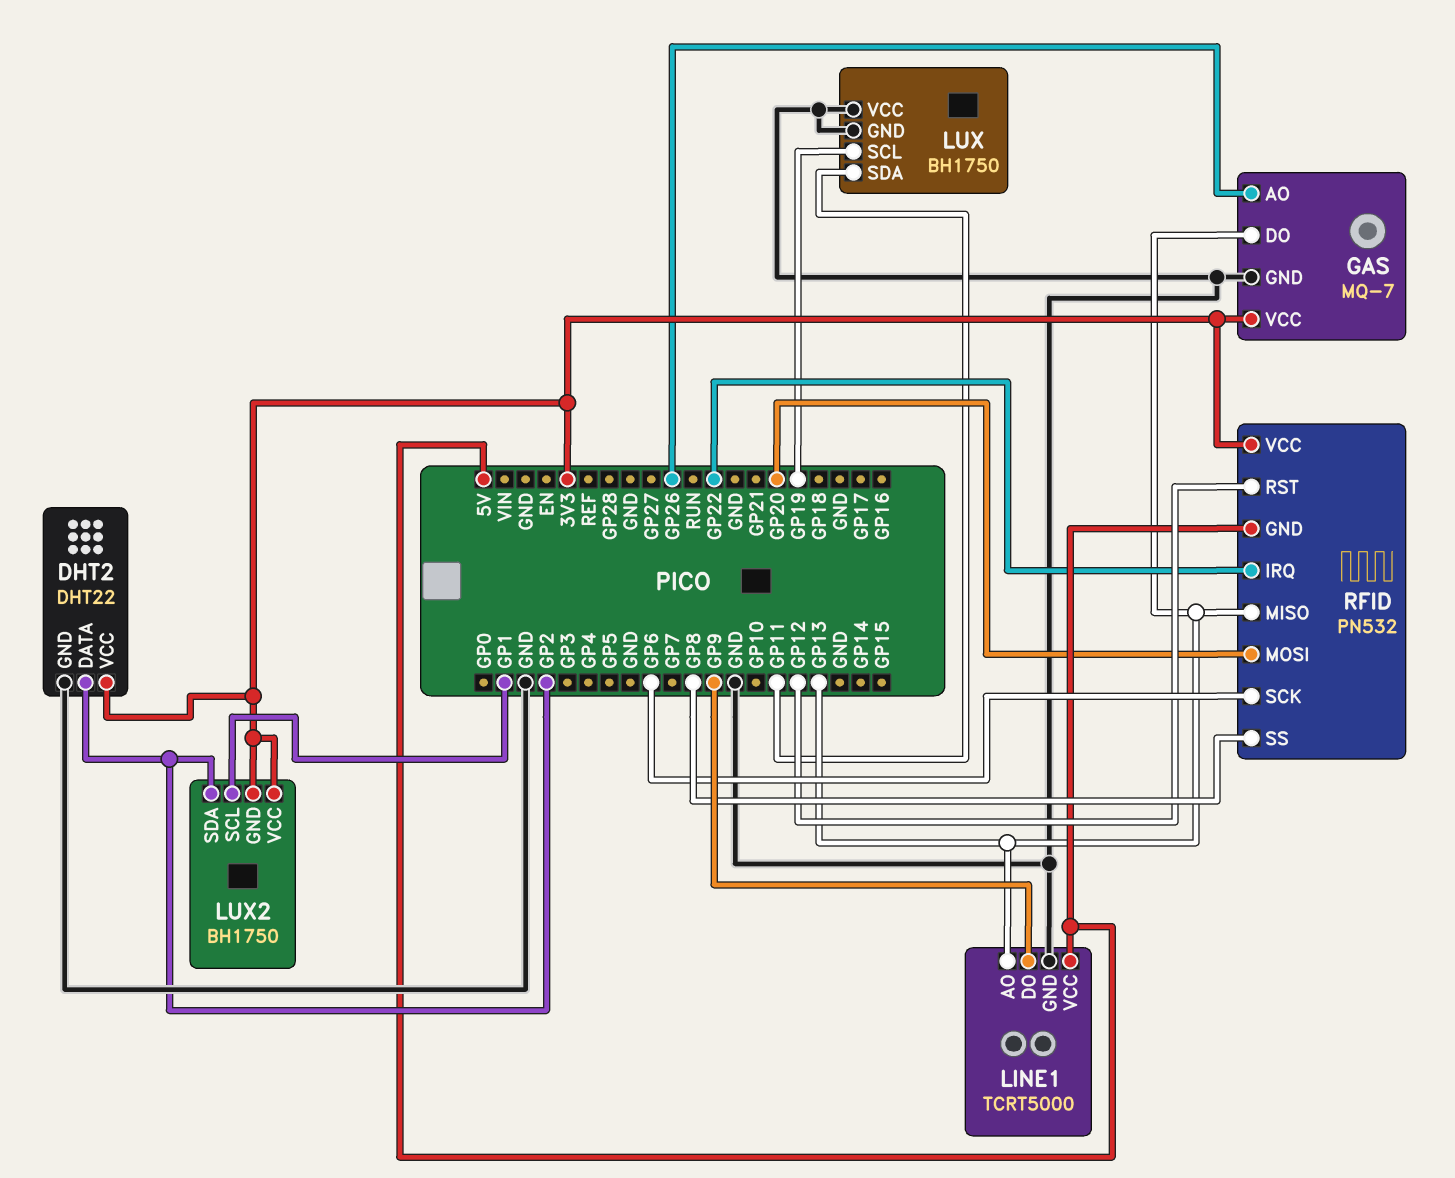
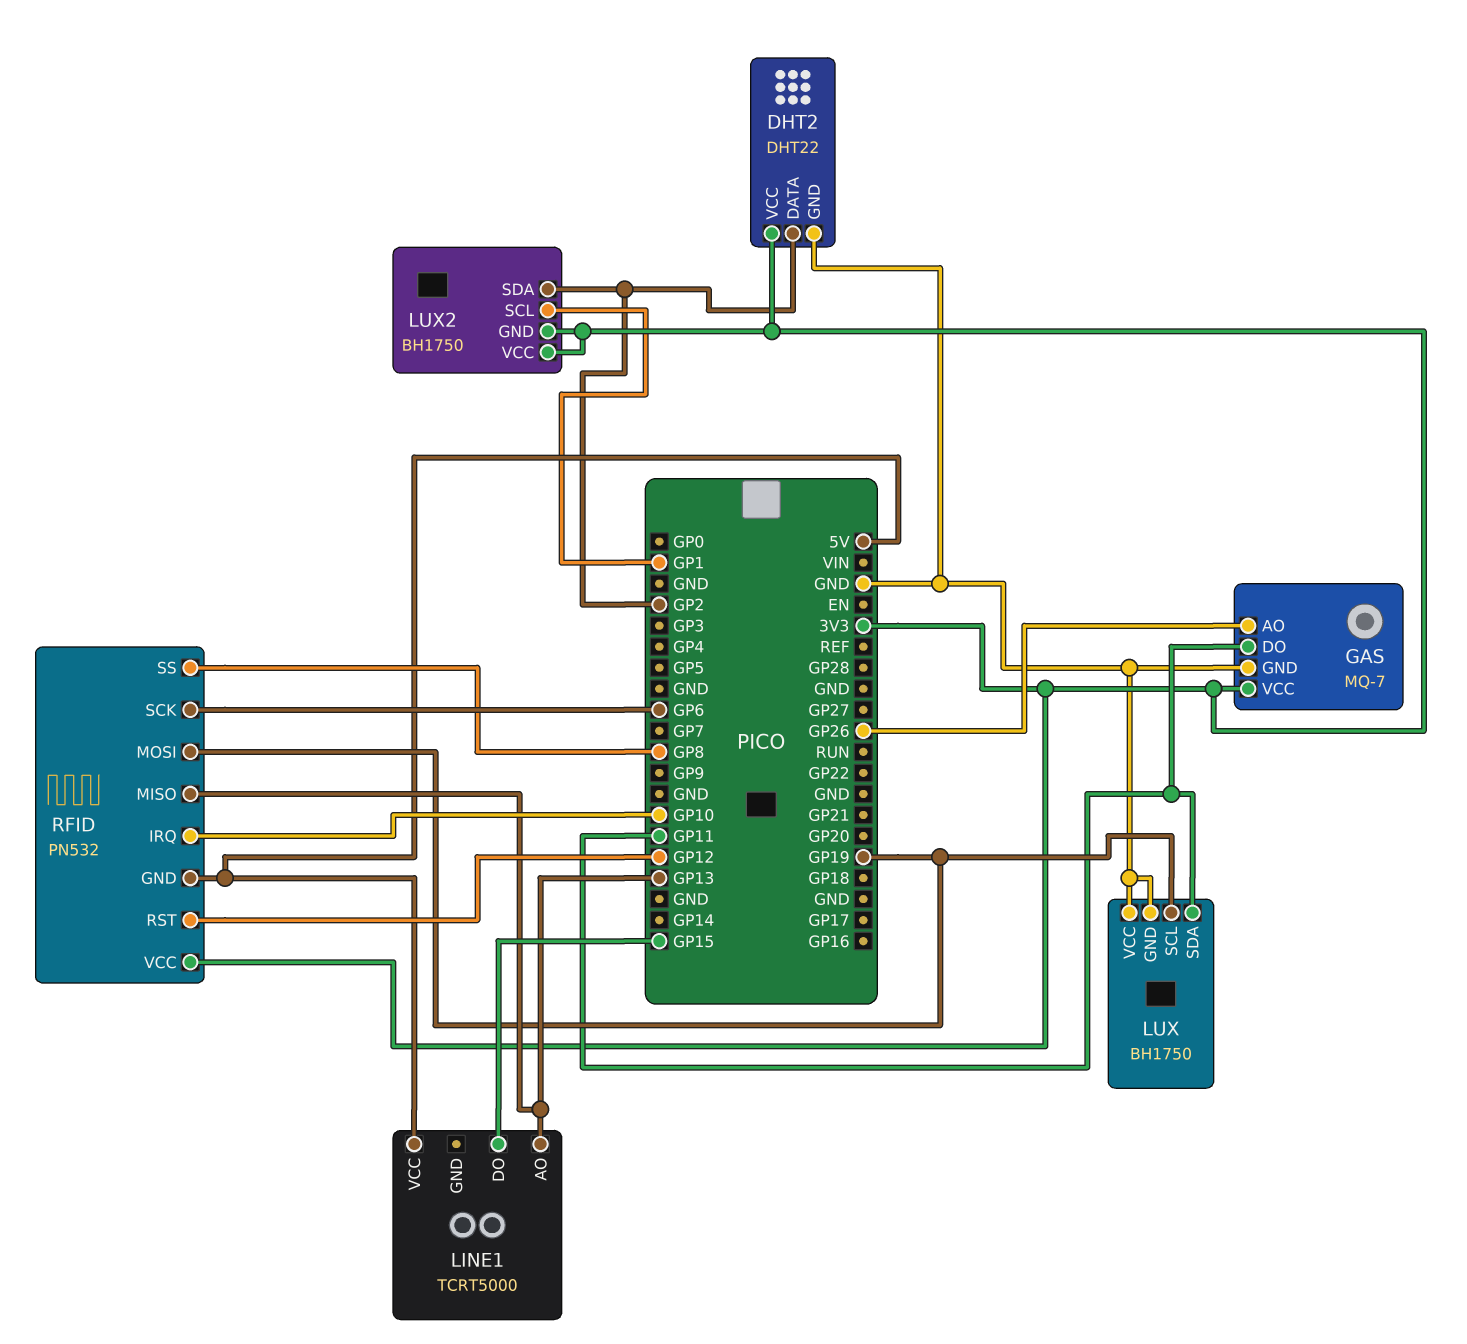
GAS pin DO: GP13 -> GP11
LINE1 pin DO: GP9 -> GP15
LINE1 pin GND: GND -> none
RFID pin IRQ: GP22 -> GP10
RFID pin MOSI: GP20 -> GP19

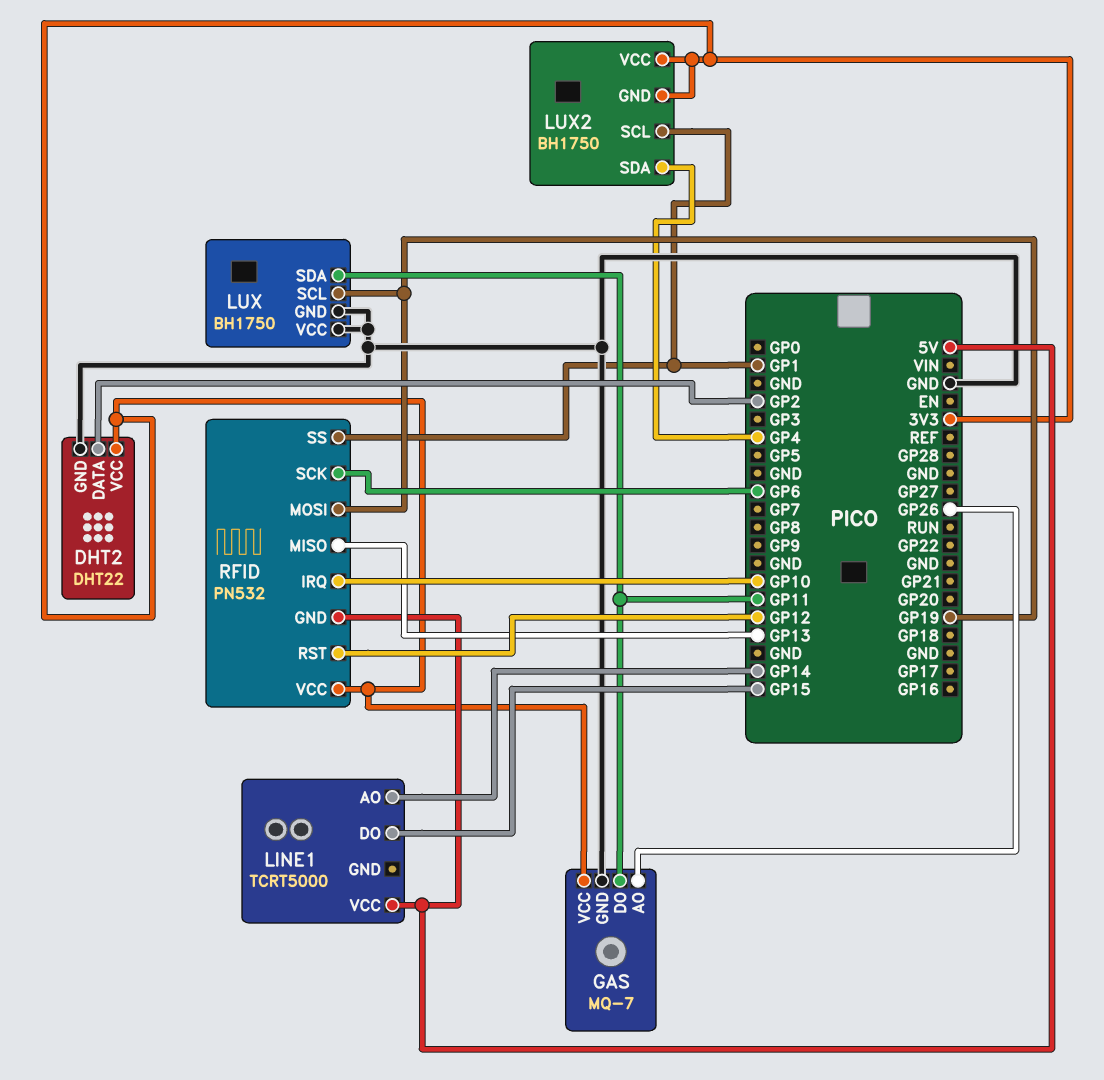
LINE1 pin AO: GP13 -> GP14
LUX2 pin SDA: GP2 -> GP4
RFID pin SS: GP8 -> GP1

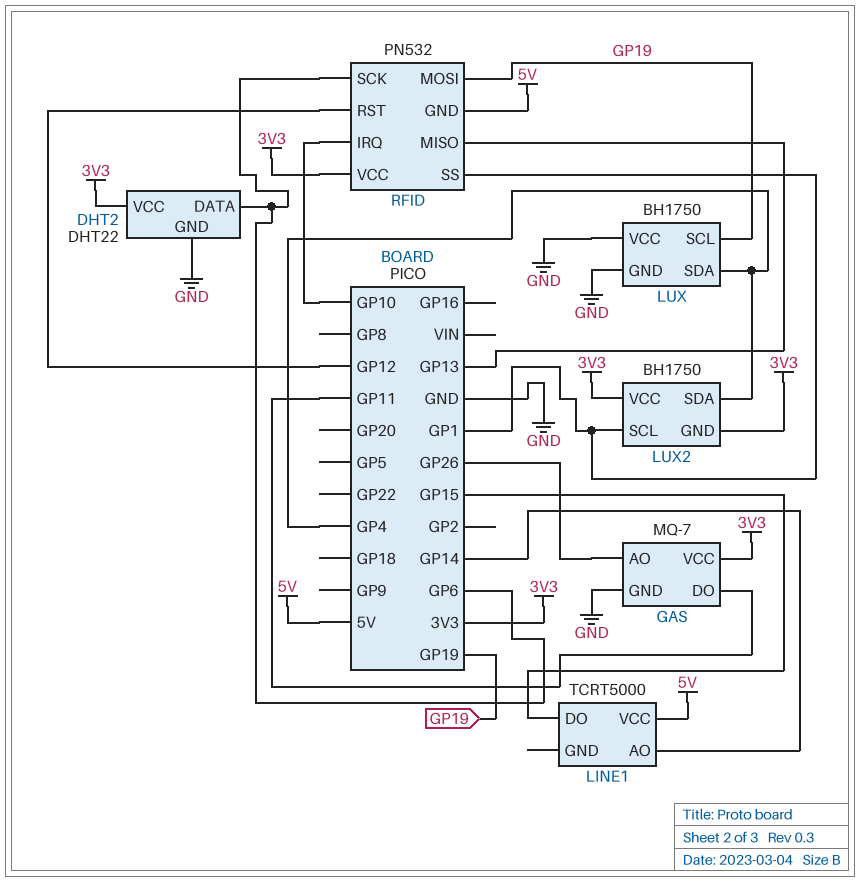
DHT2 pin DATA: GP2 -> GP6
LUX pin SDA: GP11 -> GP4

